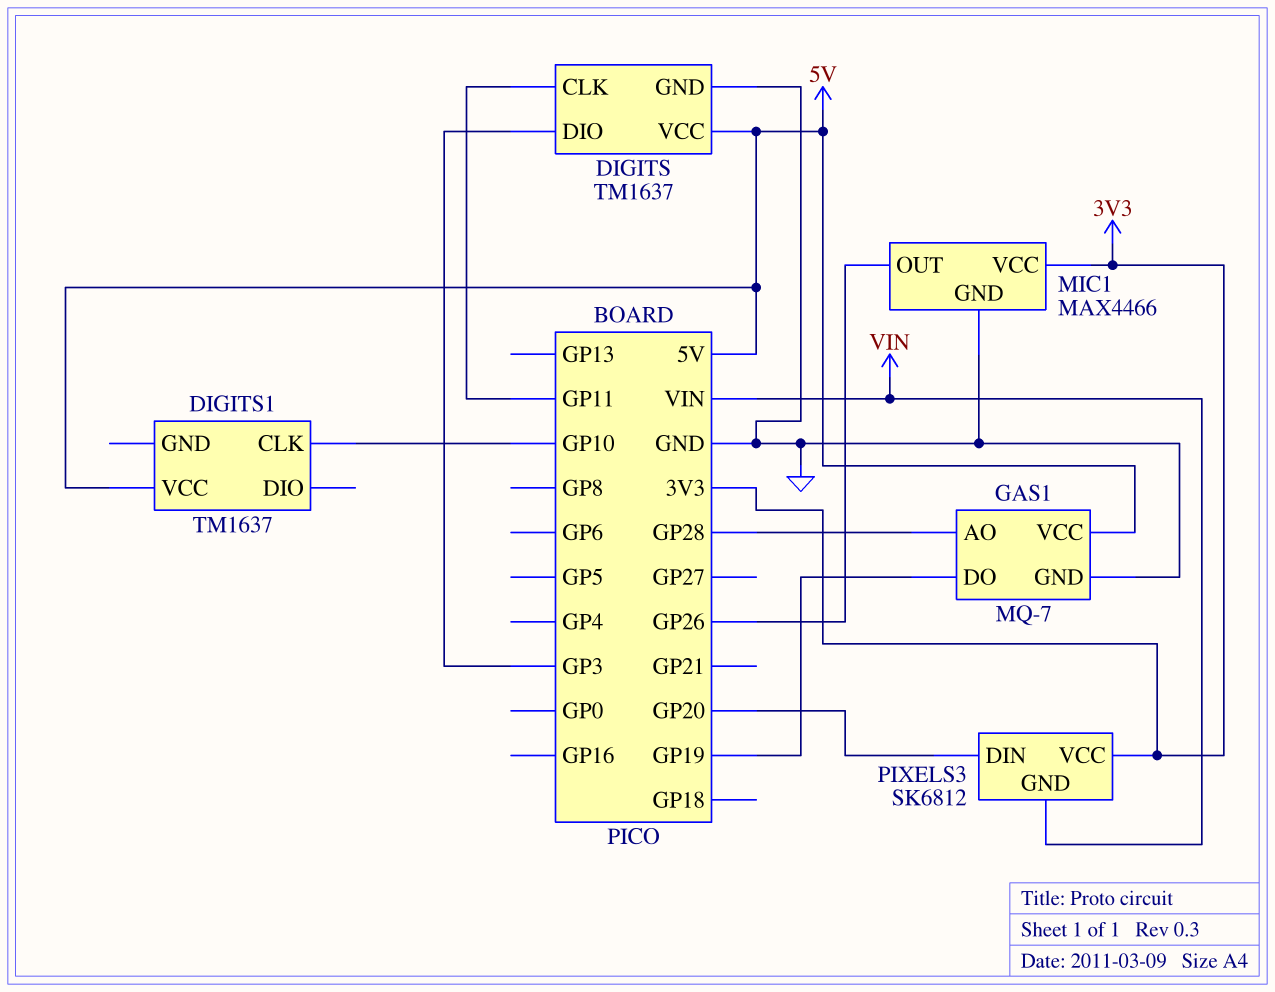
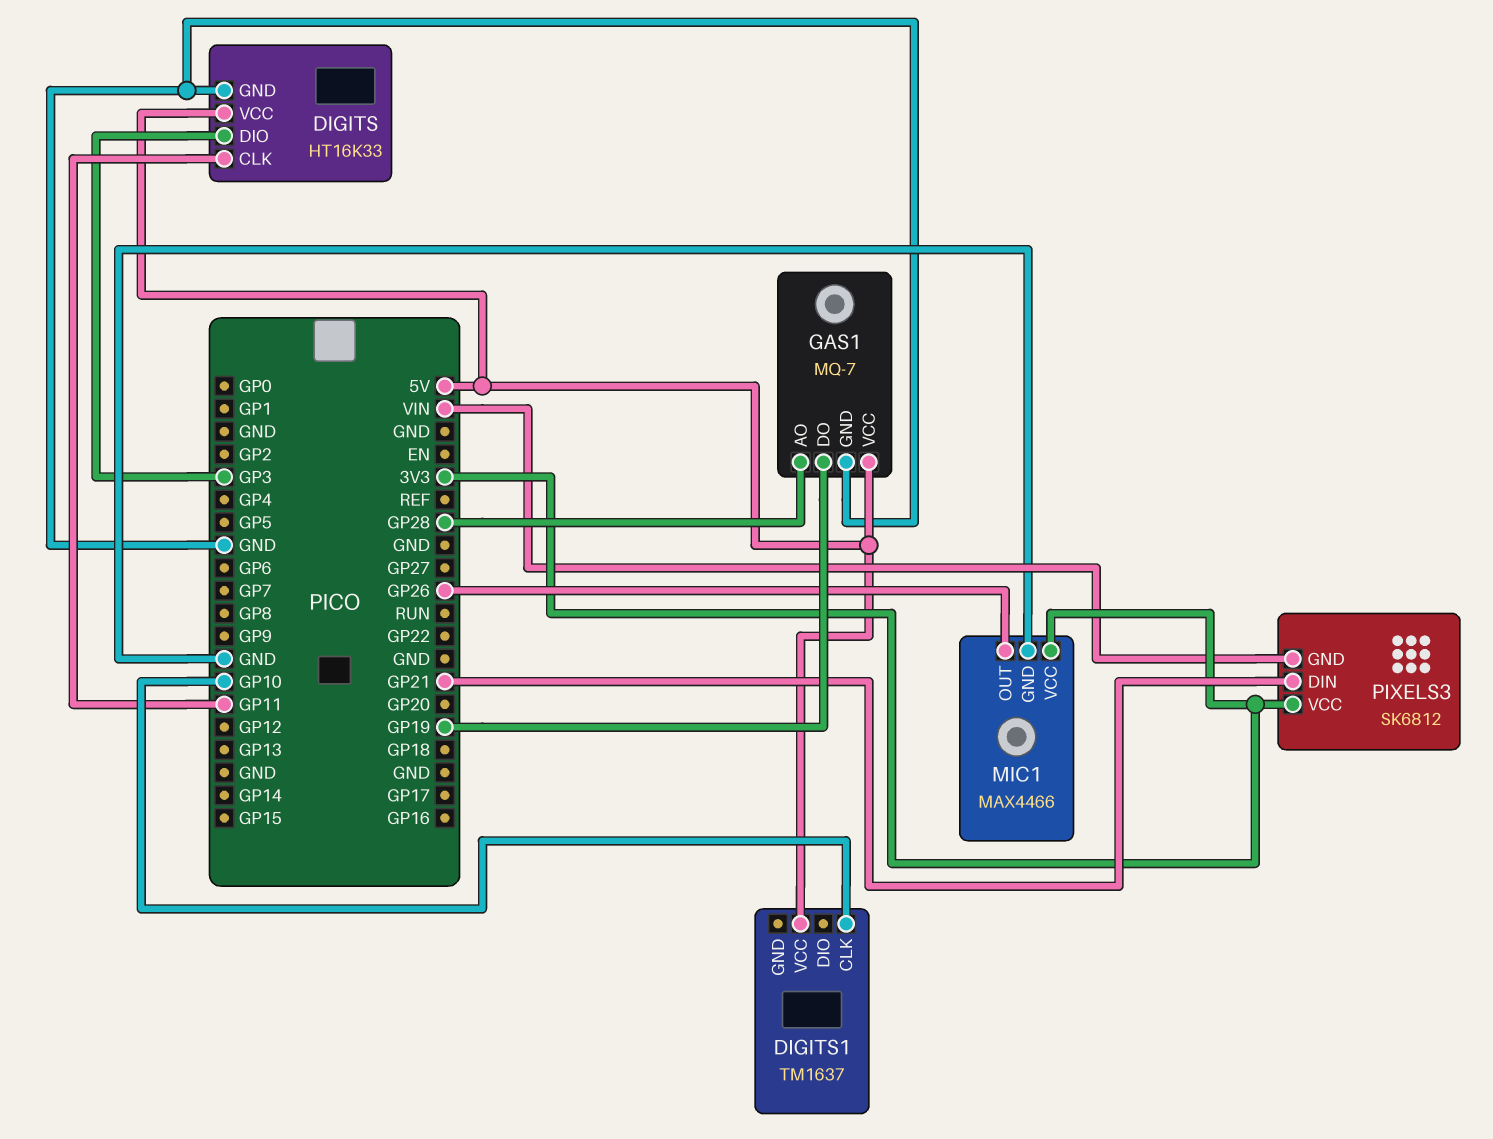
DIGITS: TM1637 -> HT16K33
PIXELS3 pin DIN: GP20 -> GP21

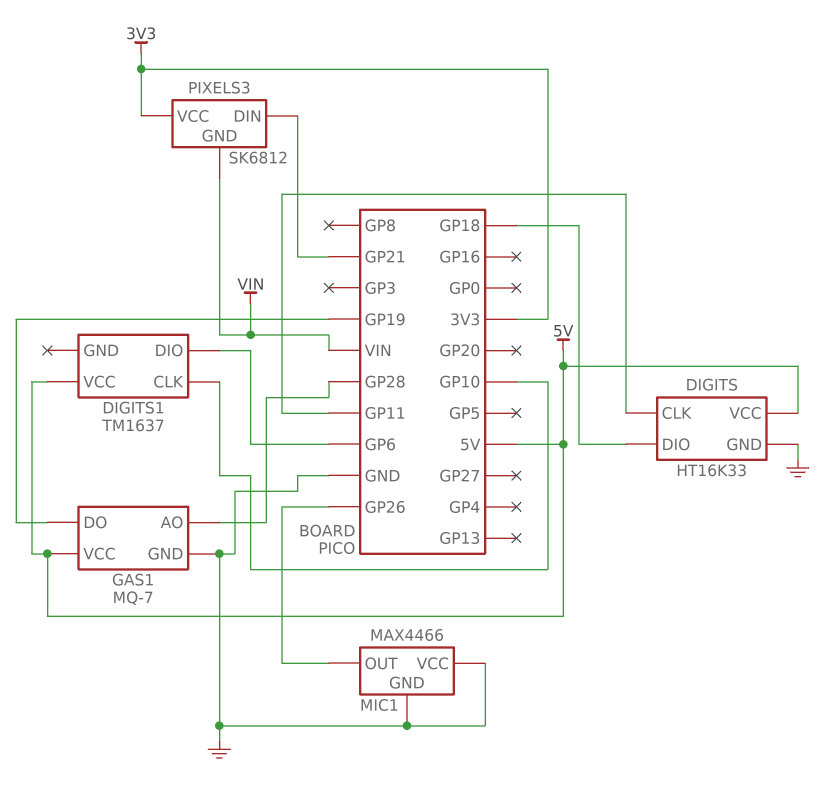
DIGITS pin DIO: GP3 -> GP18
DIGITS1 pin DIO: none -> GP6
MIC1 pin VCC: 3V3 -> GND

